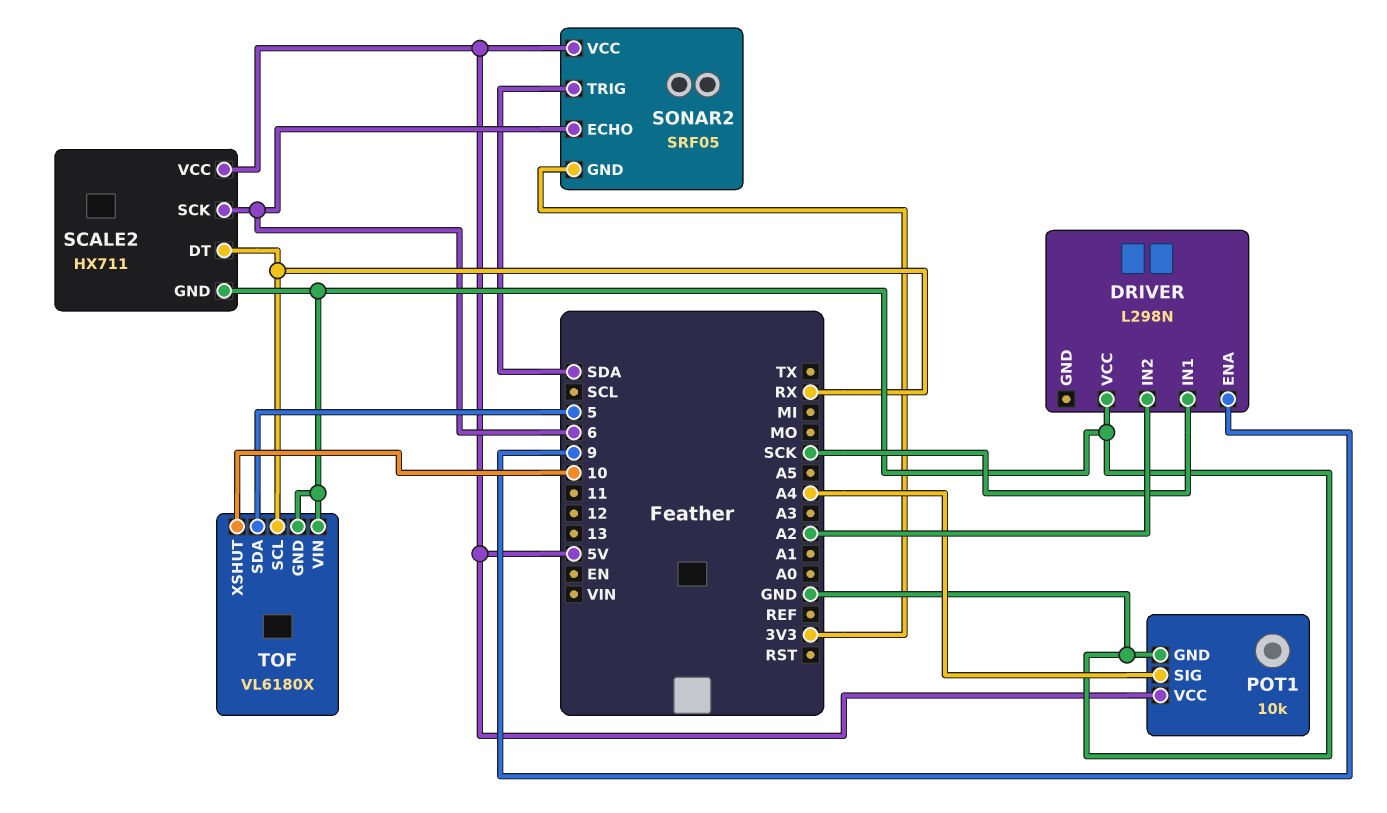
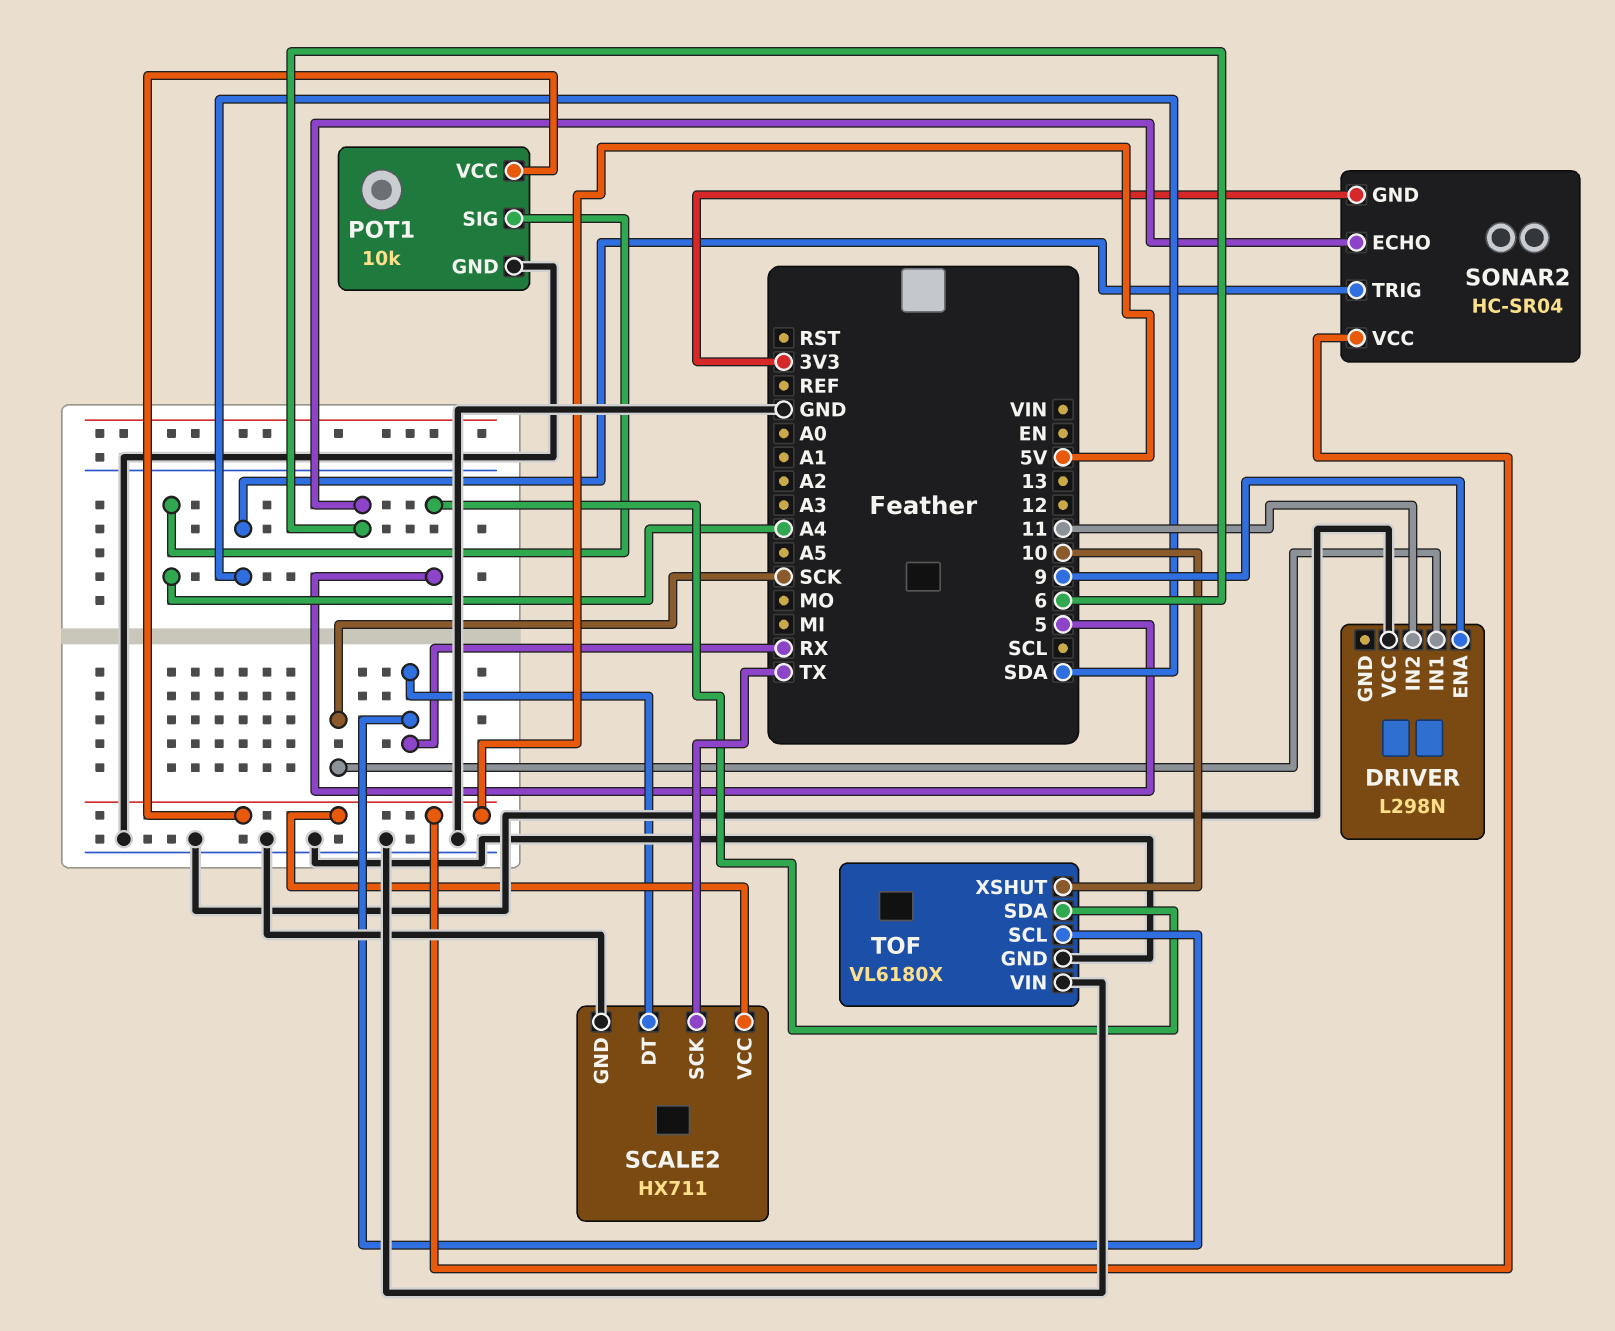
DRIVER pin IN2: A2 -> 11
SCALE2 pin SCK: 6 -> TX
SONAR2: SRF05 -> HC-SR04

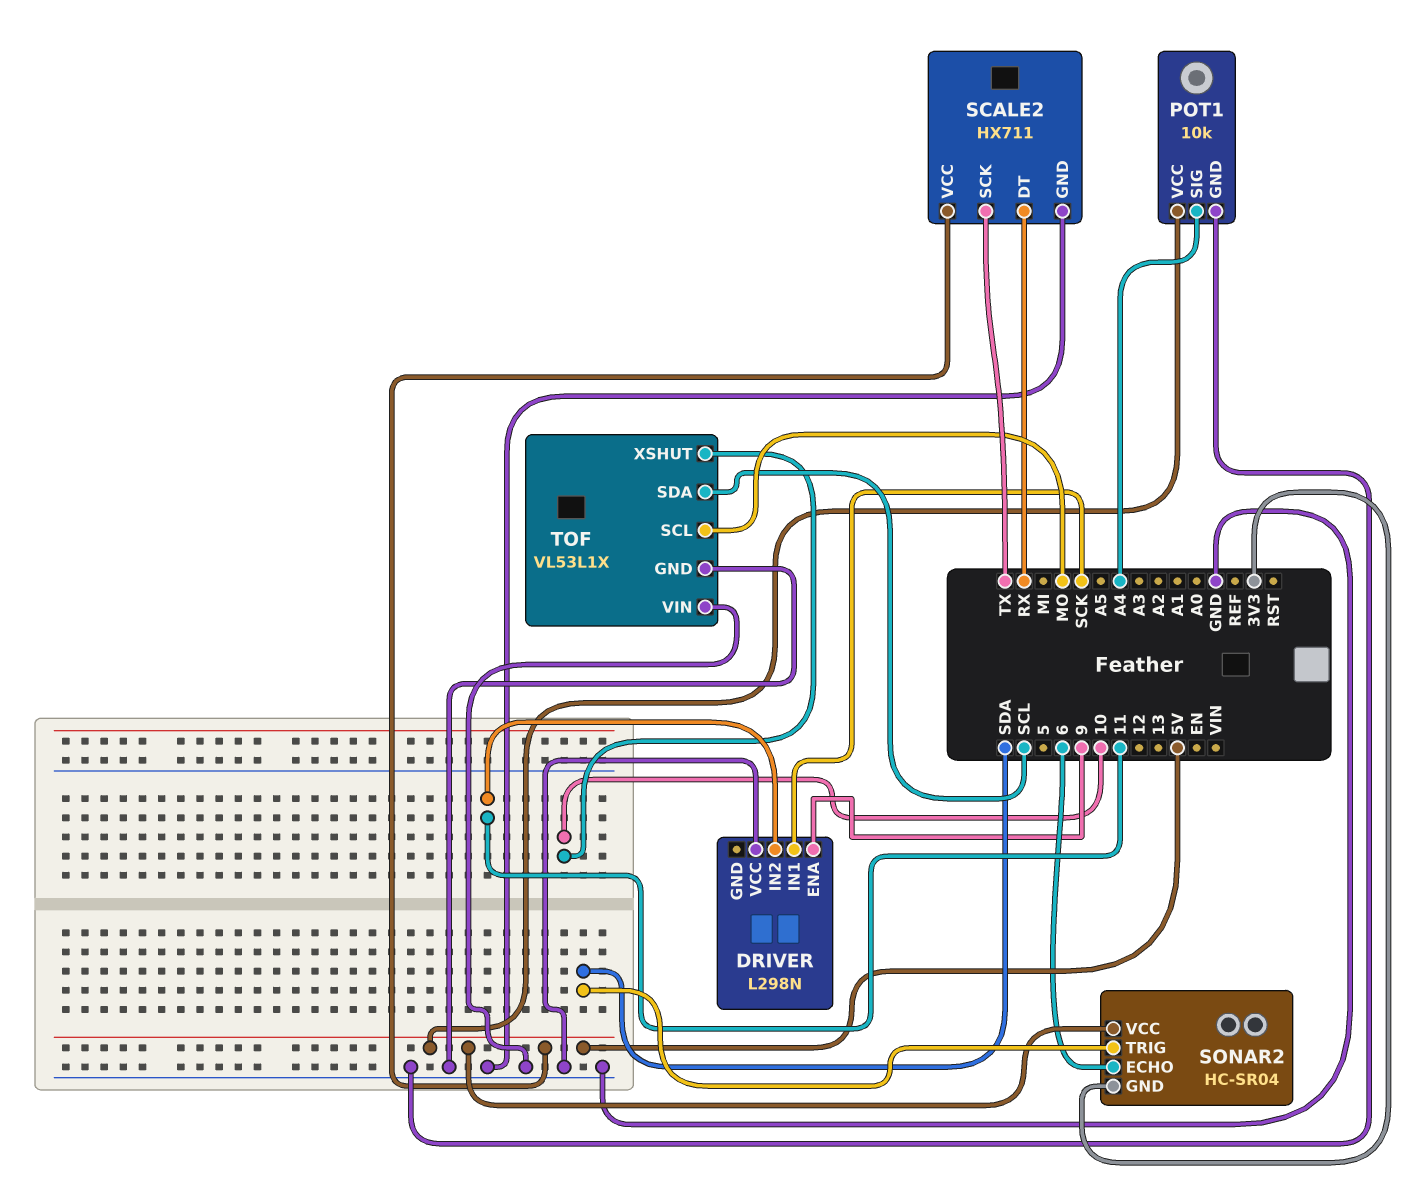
TOF: VL6180X -> VL53L1X
TOF pin SCL: RX -> MO
TOF pin SDA: 5 -> SCL

